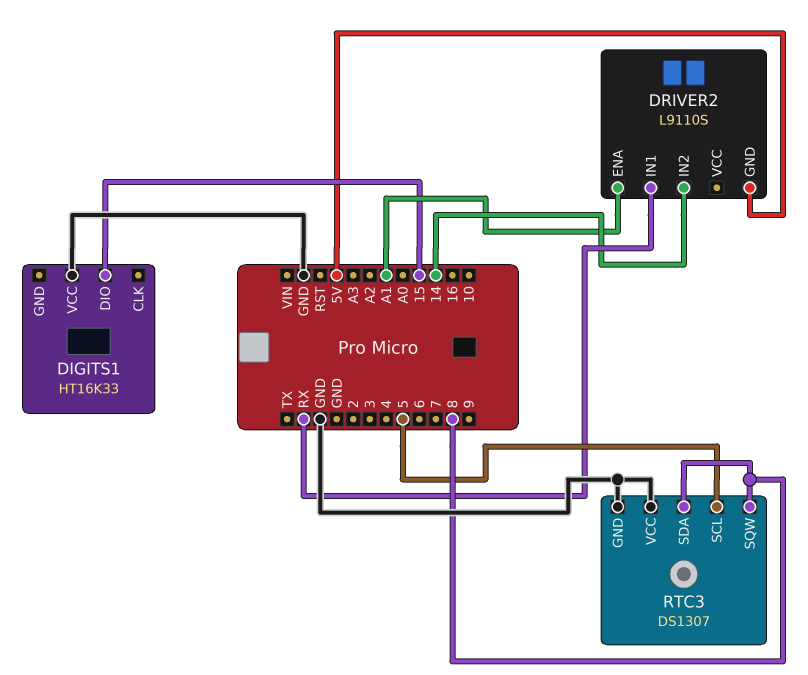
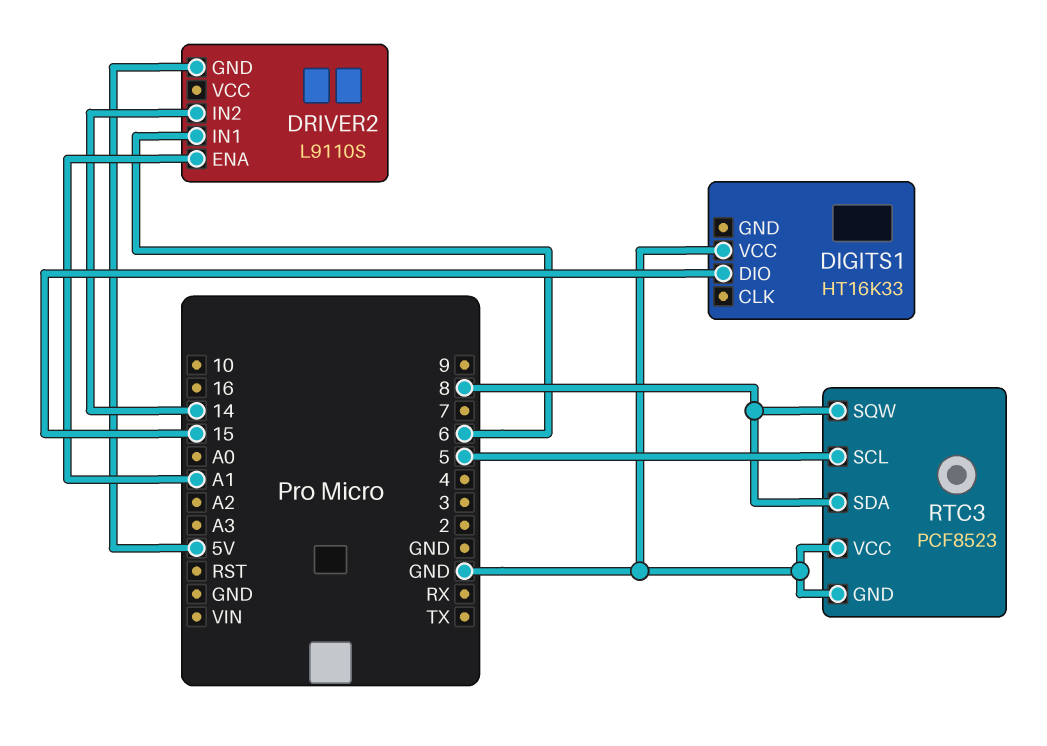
DRIVER2 pin IN1: RX -> 6
RTC3: DS1307 -> PCF8523

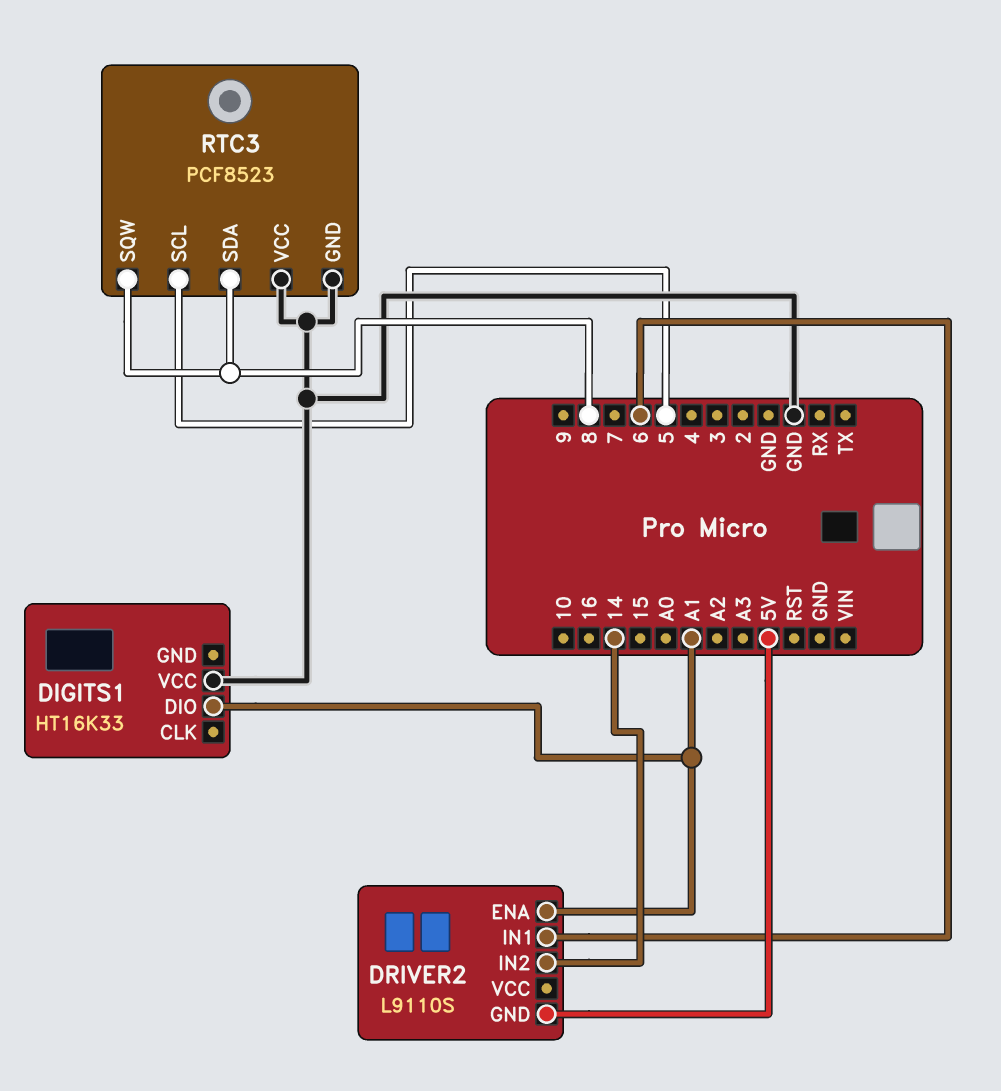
DIGITS1 pin DIO: 15 -> A1

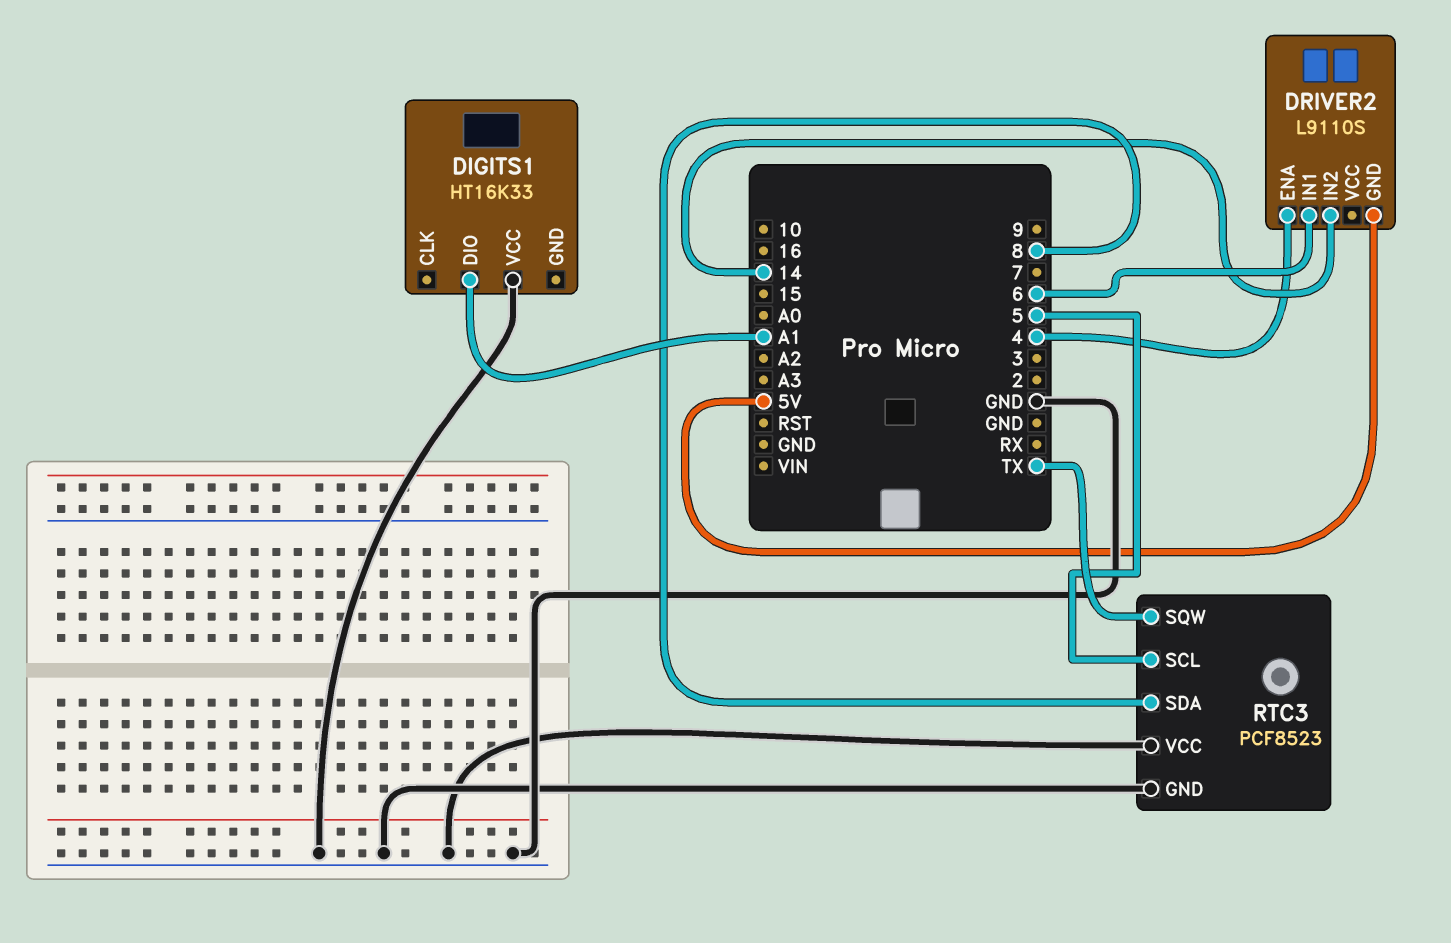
DRIVER2 pin ENA: A1 -> 4
RTC3 pin SQW: 8 -> TX

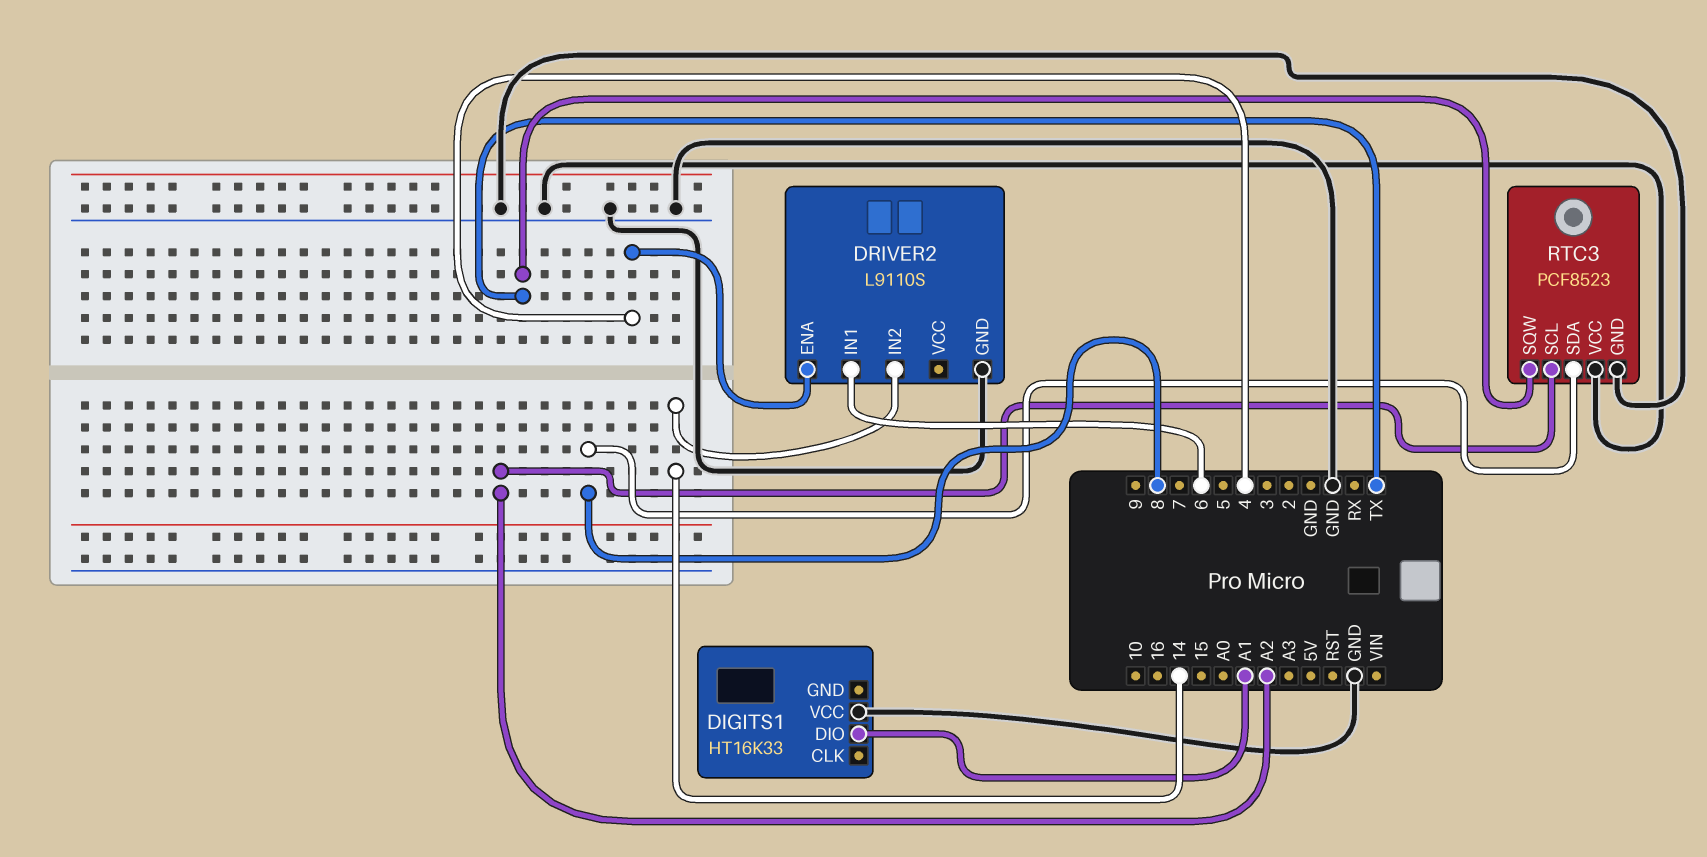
DRIVER2 pin GND: 5V -> GND
RTC3 pin SCL: 5 -> A2

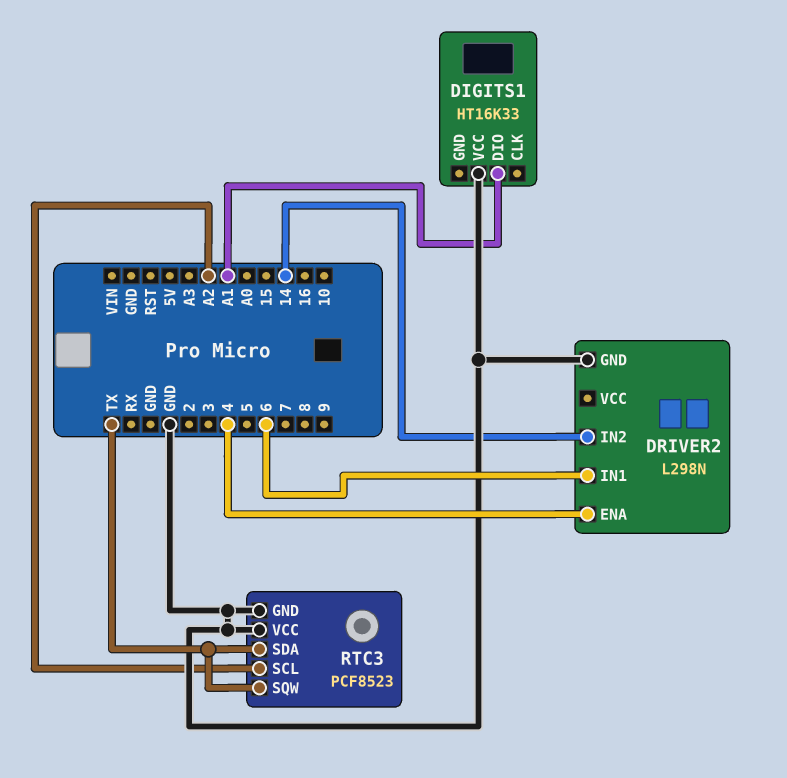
DRIVER2: L9110S -> L298N
RTC3 pin SDA: 8 -> TX

